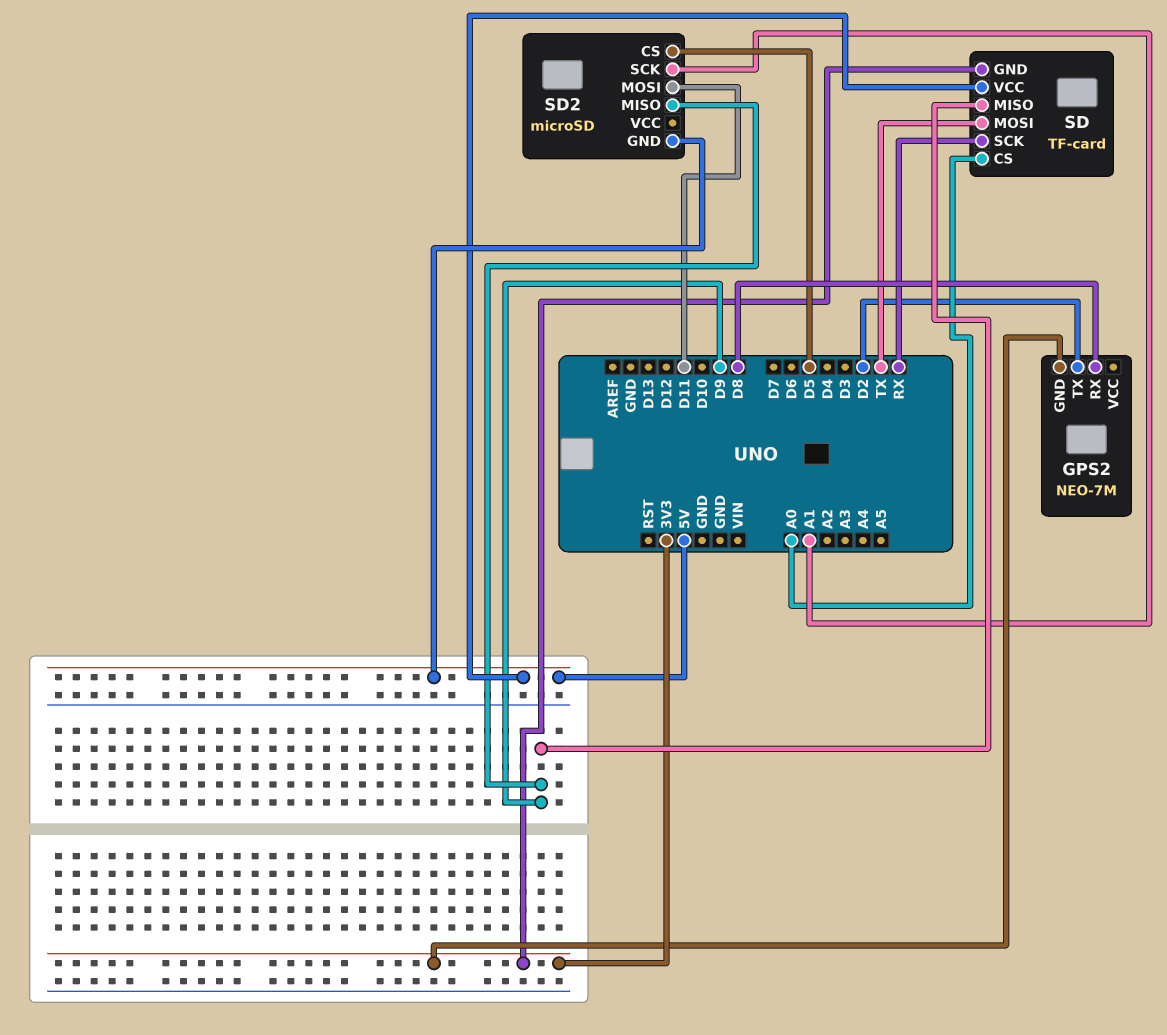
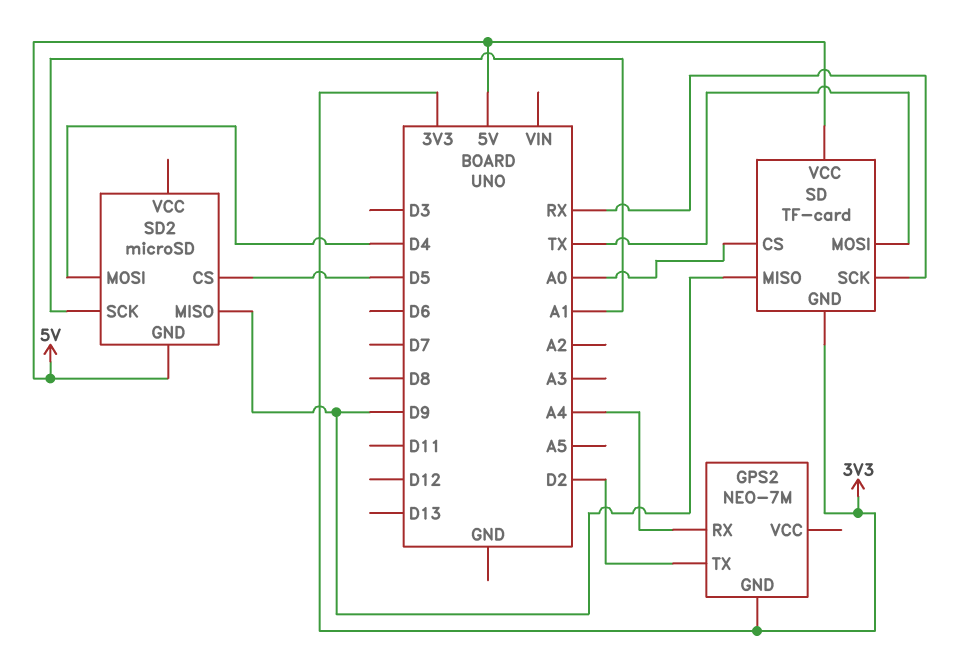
GPS2 pin RX: D8 -> A4
SD2 pin MOSI: D11 -> D4

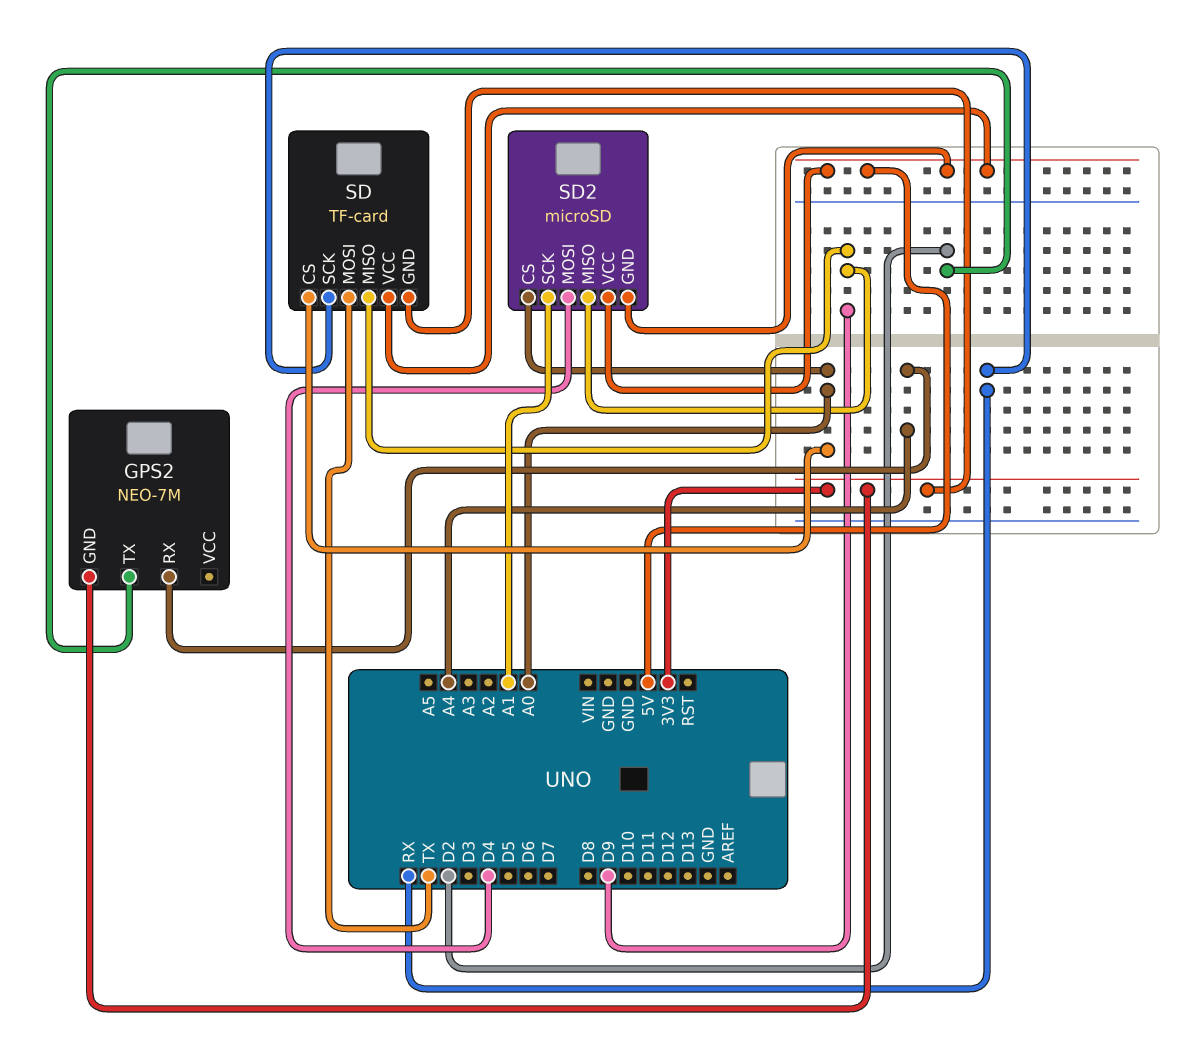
SD2 pin CS: D5 -> A0
SD2 pin VCC: none -> 5V

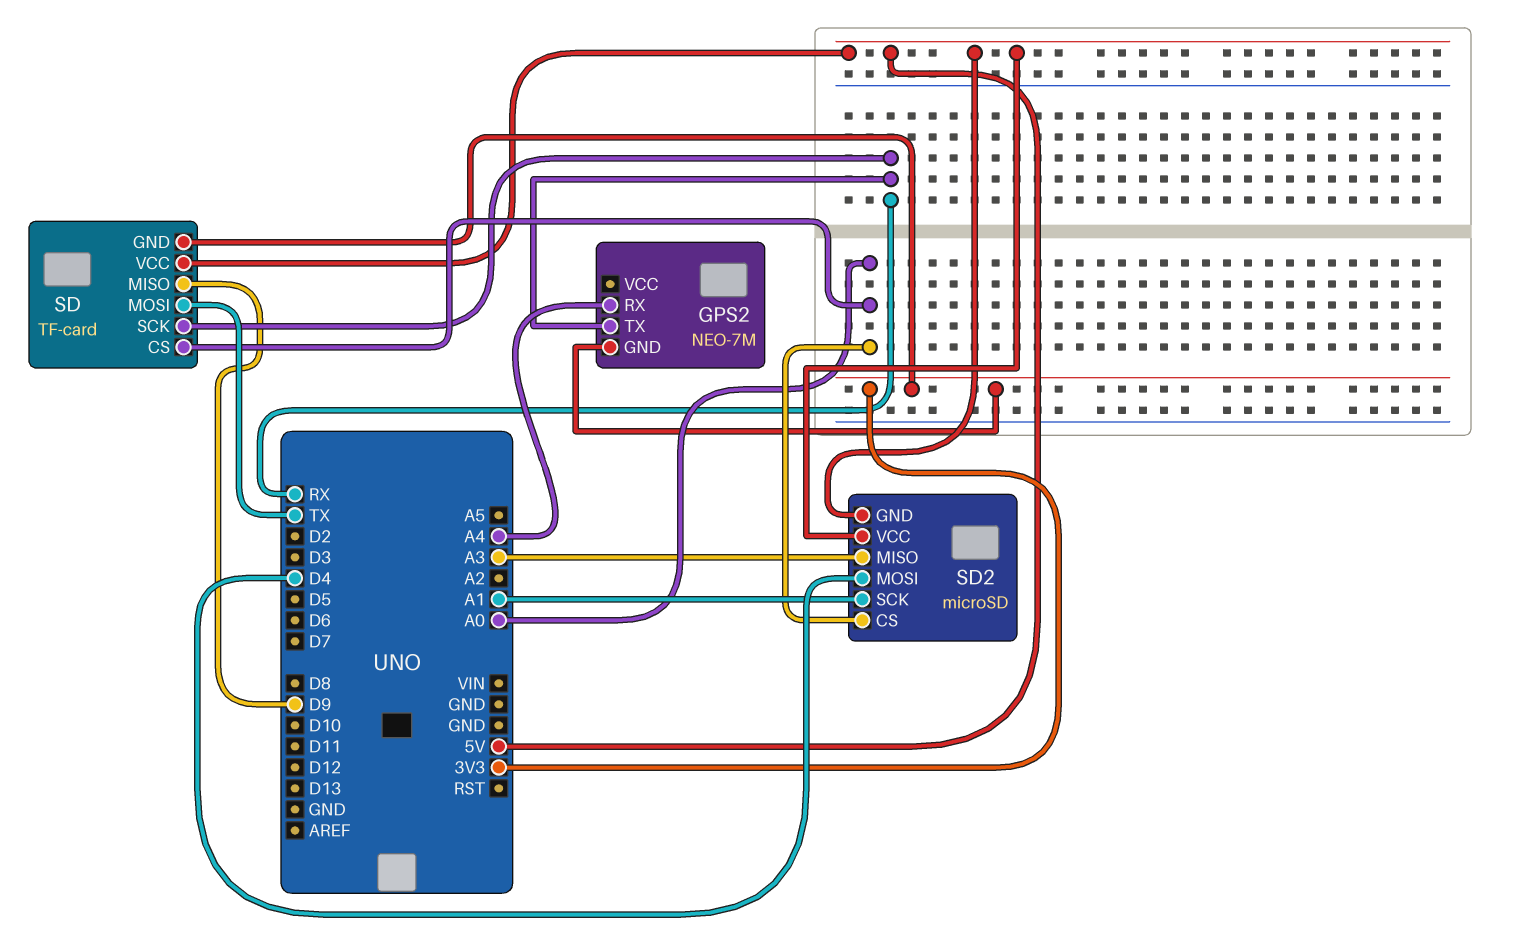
GPS2 pin TX: D2 -> RX
SD2 pin MISO: D9 -> A3

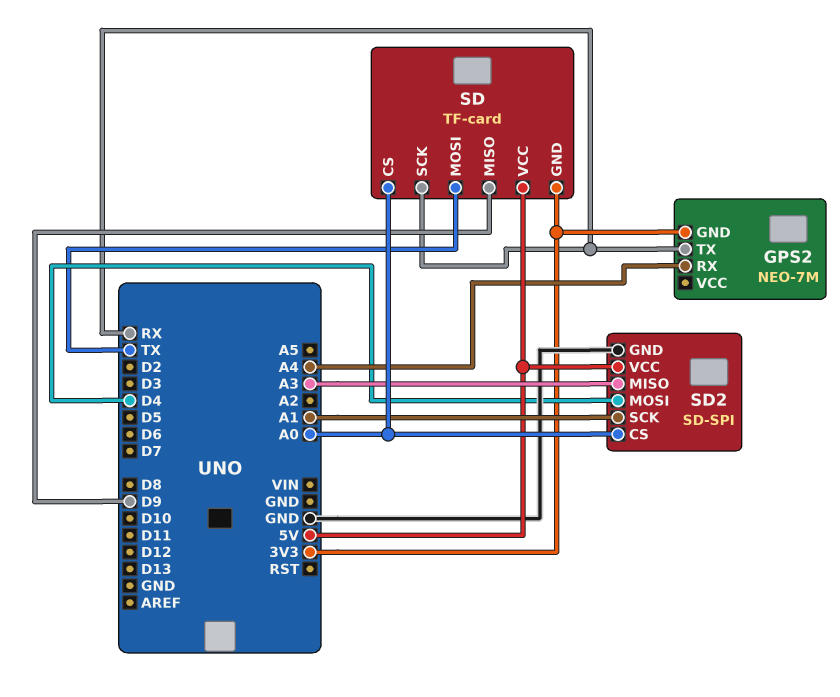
SD2: microSD -> SD-SPI
SD2 pin GND: 5V -> GND

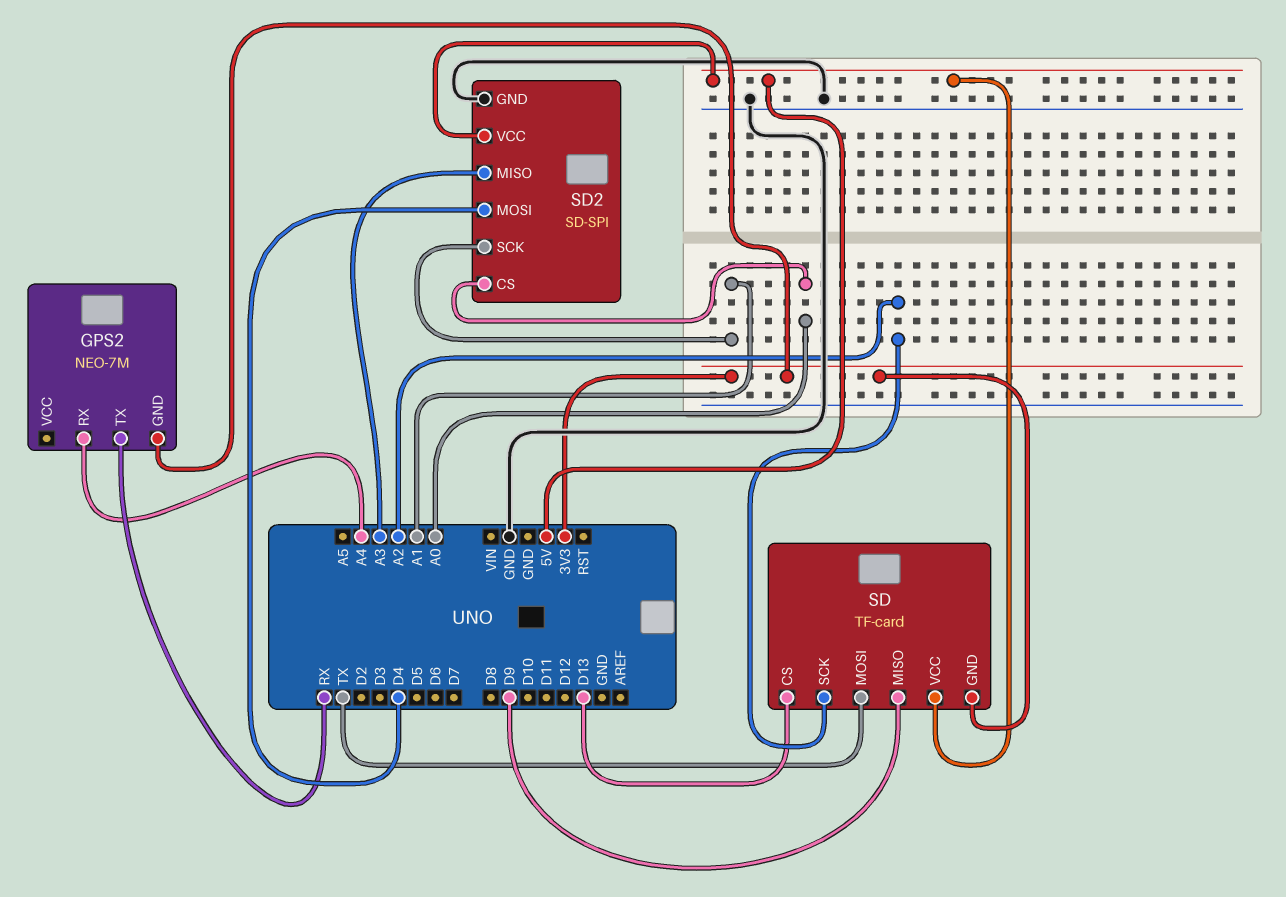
SD pin CS: A0 -> D13
SD pin SCK: RX -> A2

